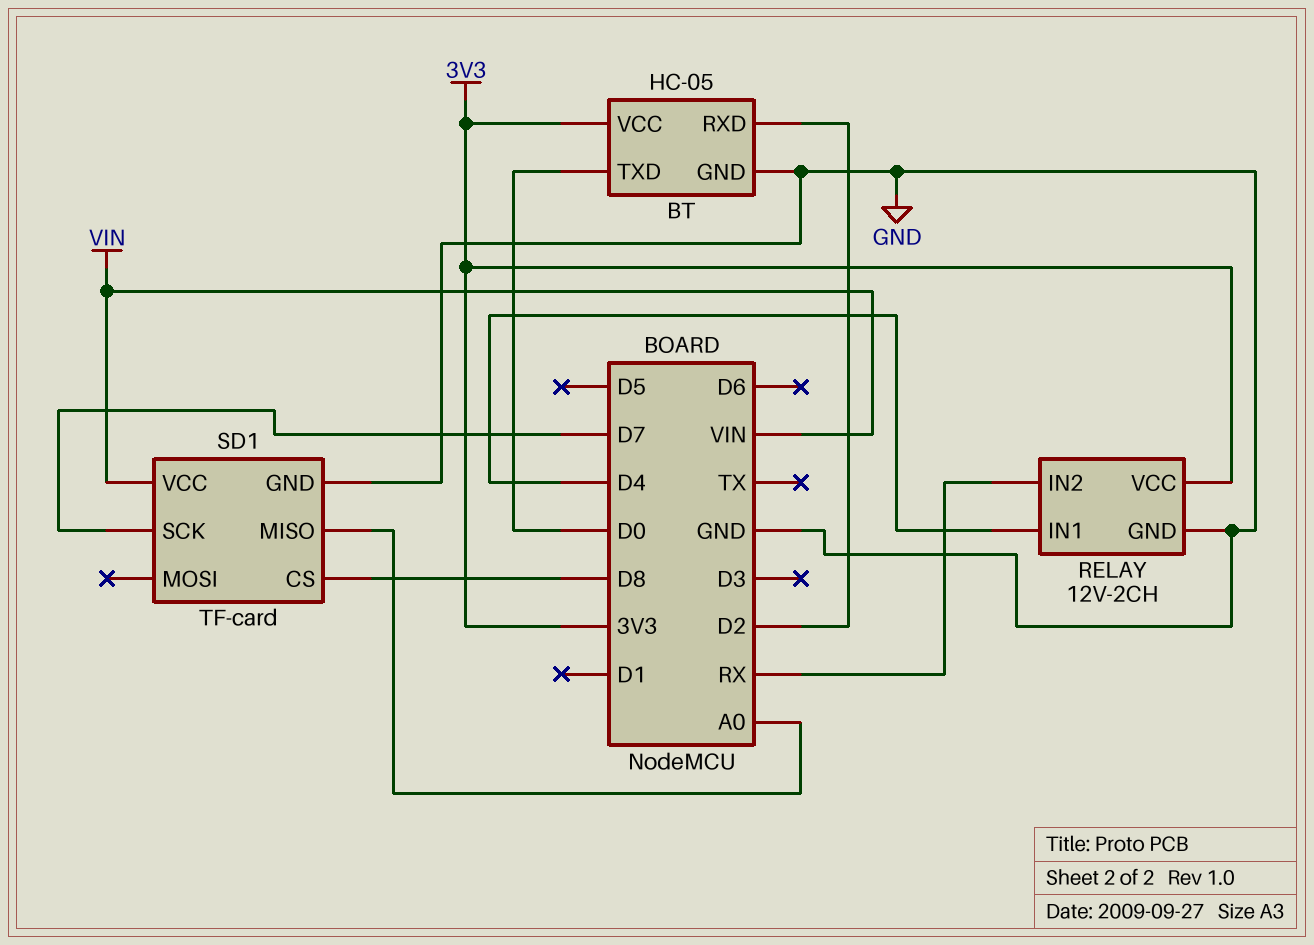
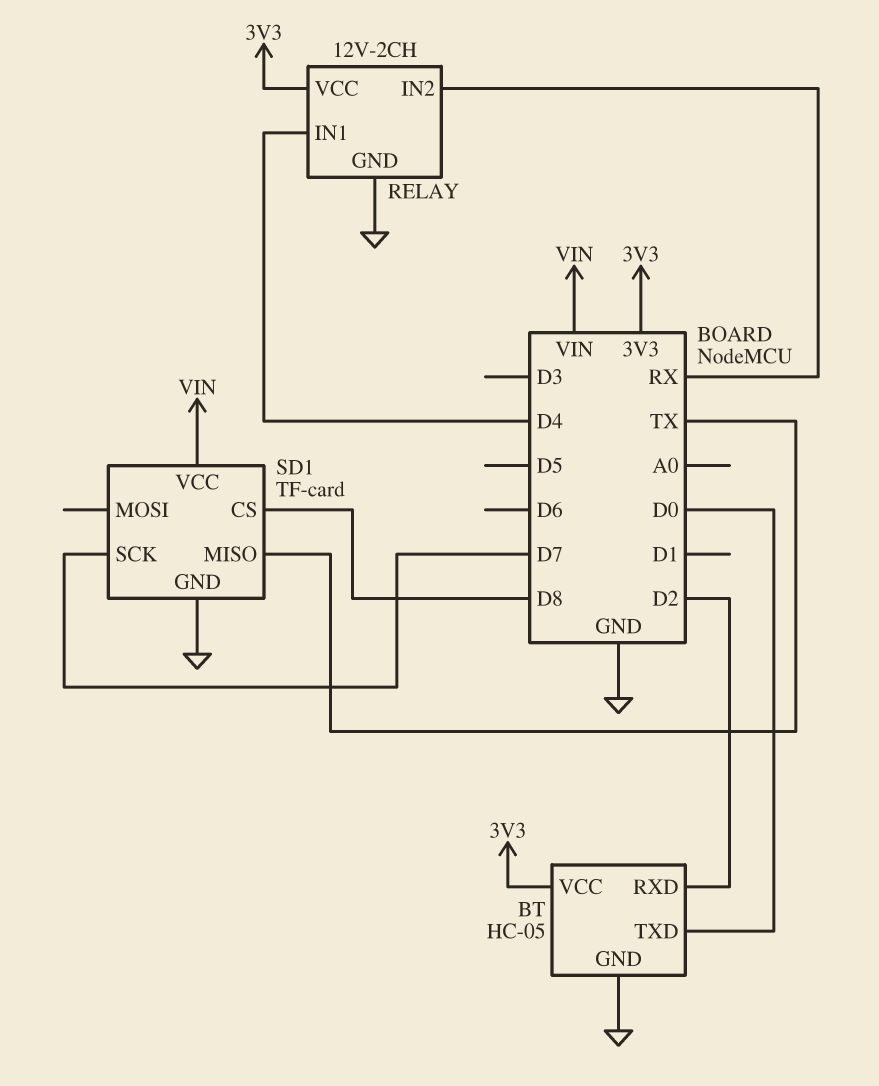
SD1 pin MISO: A0 -> TX

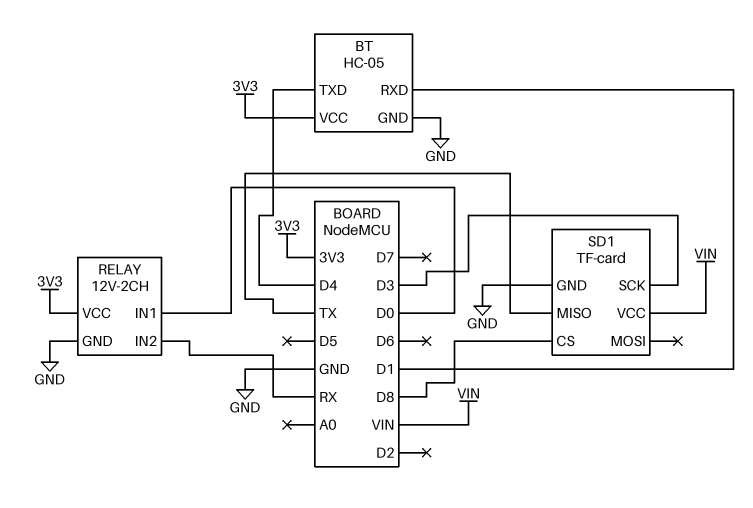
BT pin RXD: D2 -> D1
BT pin TXD: D0 -> D4
RELAY pin IN1: D4 -> D0
SD1 pin SCK: D7 -> D3

